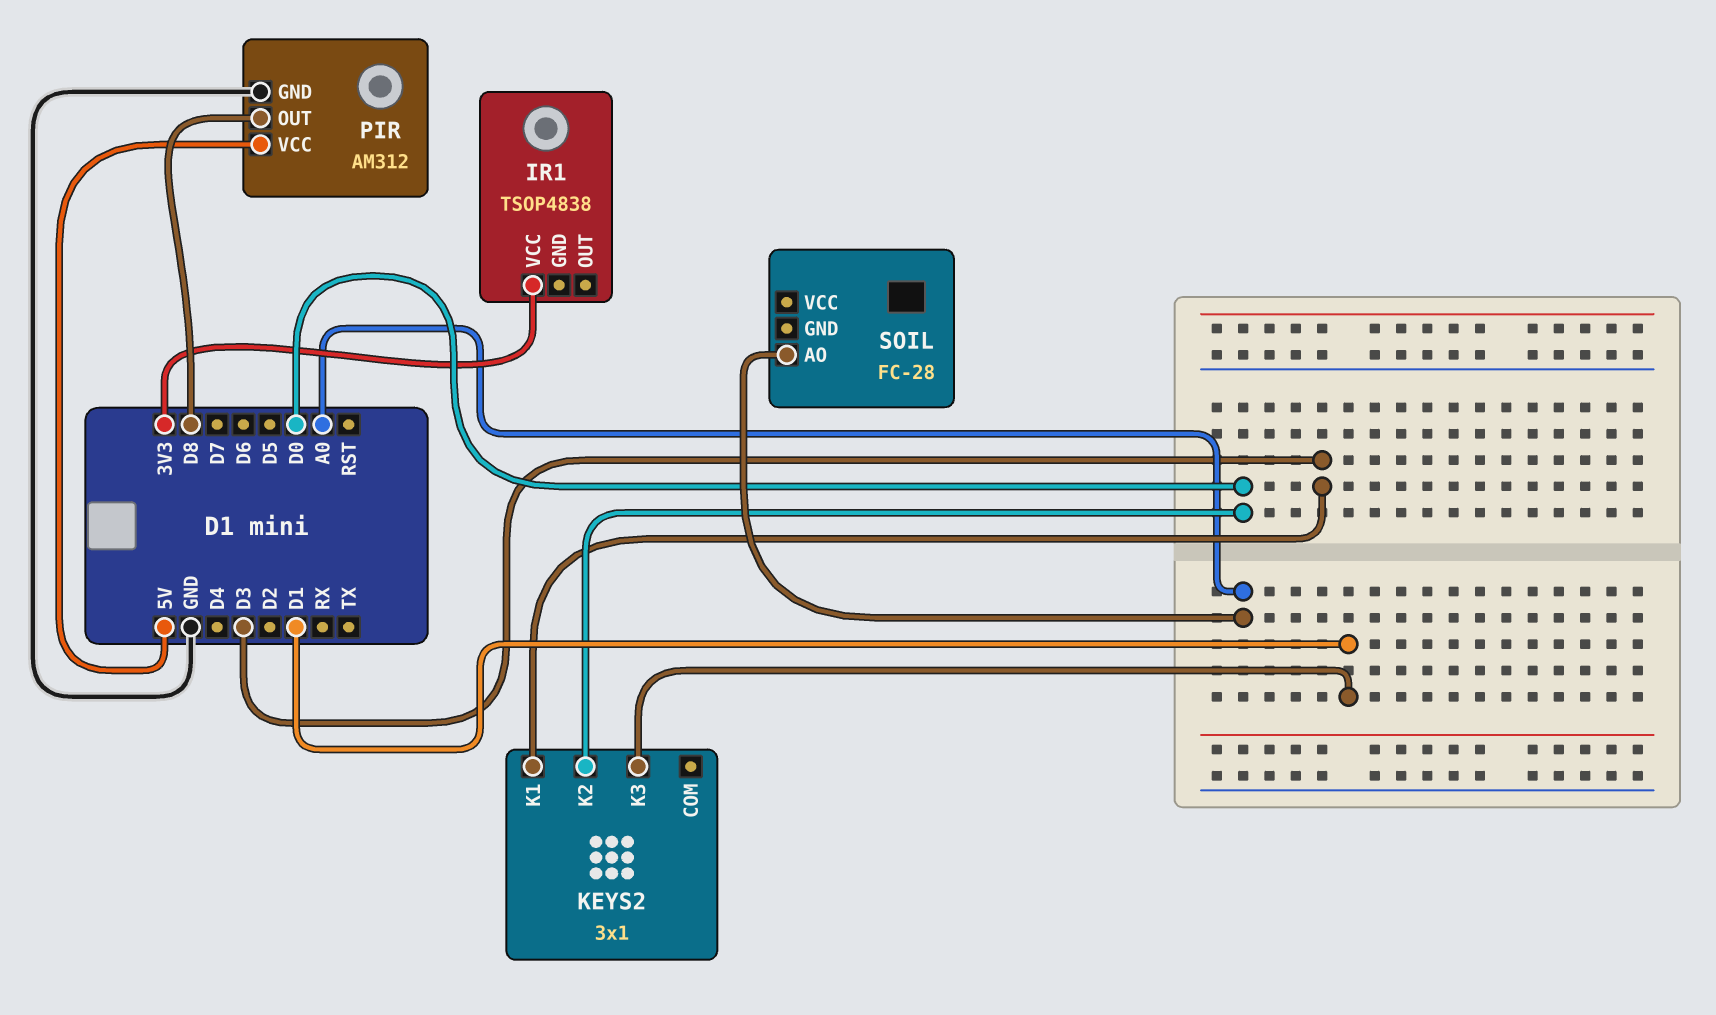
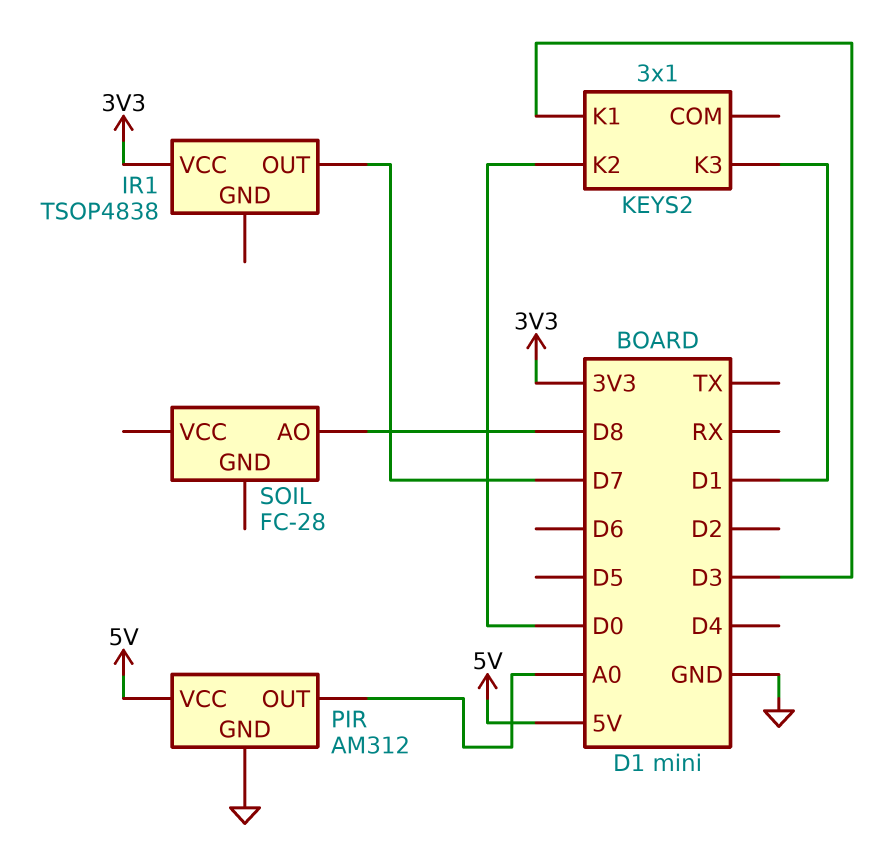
IR1 pin OUT: none -> D7
PIR pin OUT: D8 -> A0
SOIL pin AO: A0 -> D8

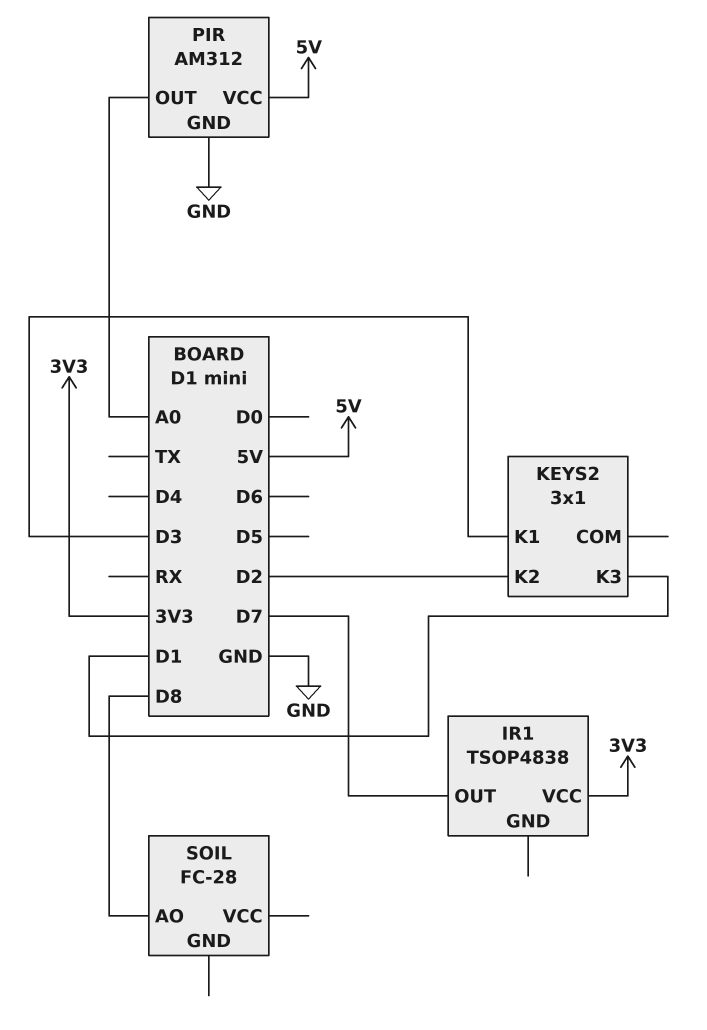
KEYS2 pin K2: D0 -> D2

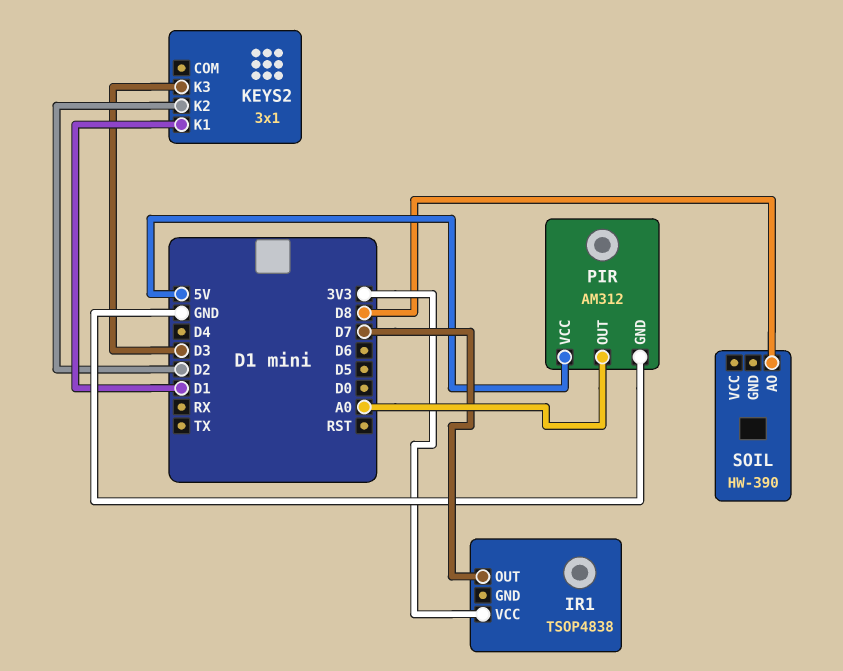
KEYS2 pin K1: D3 -> D1
KEYS2 pin K3: D1 -> D3
SOIL: FC-28 -> HW-390

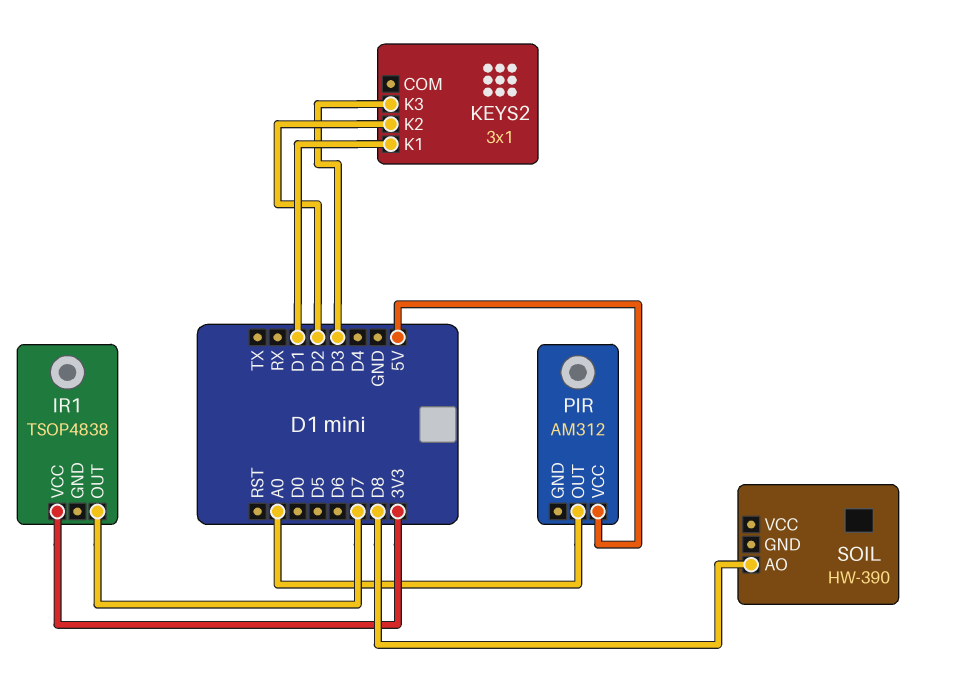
PIR pin GND: GND -> none

